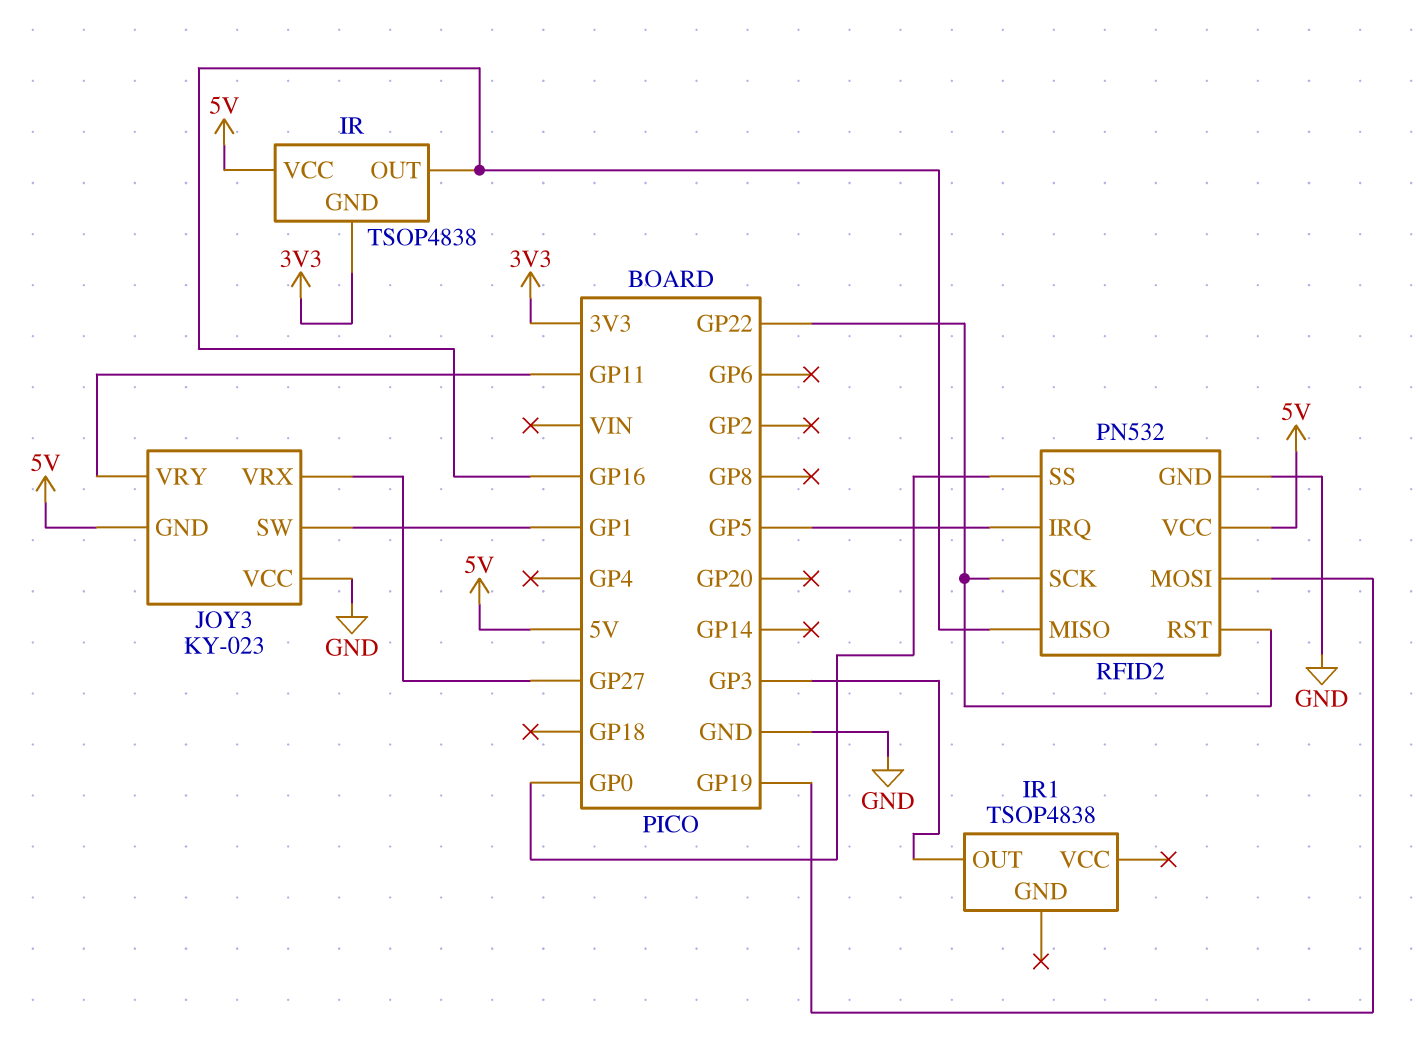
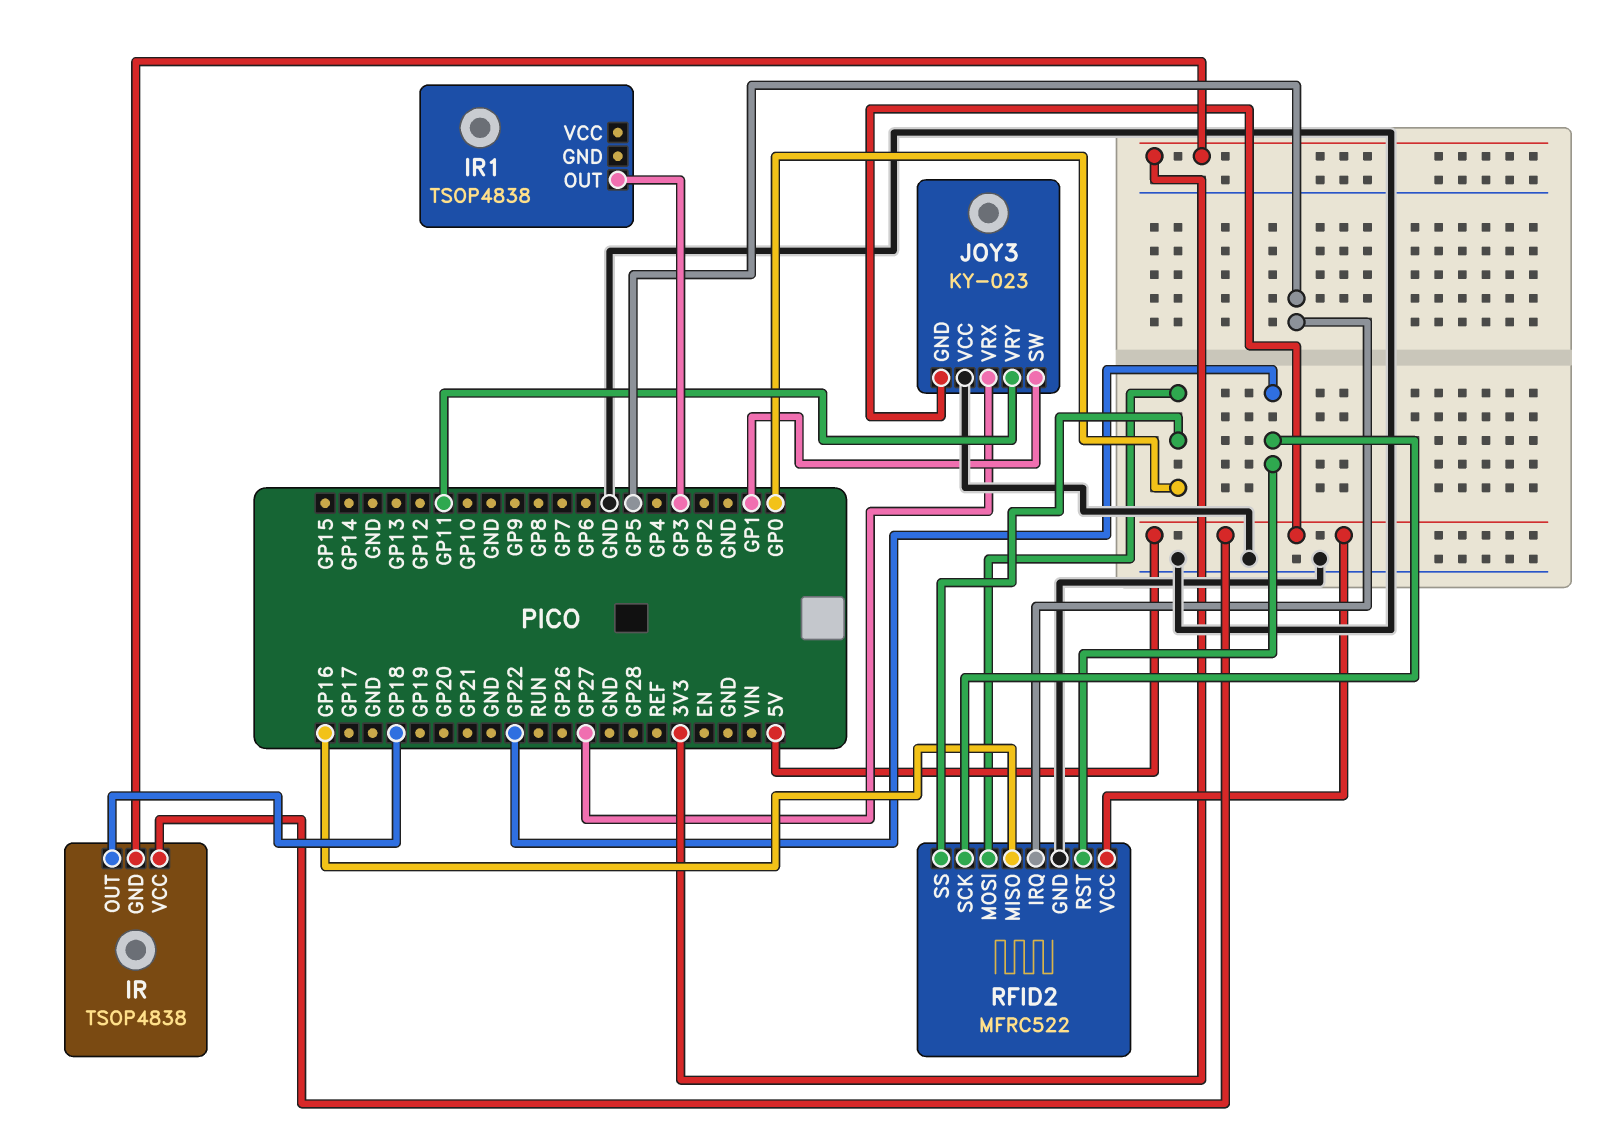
IR pin OUT: GP16 -> GP18
RFID2: PN532 -> MFRC522
RFID2 pin MOSI: GP19 -> GP0

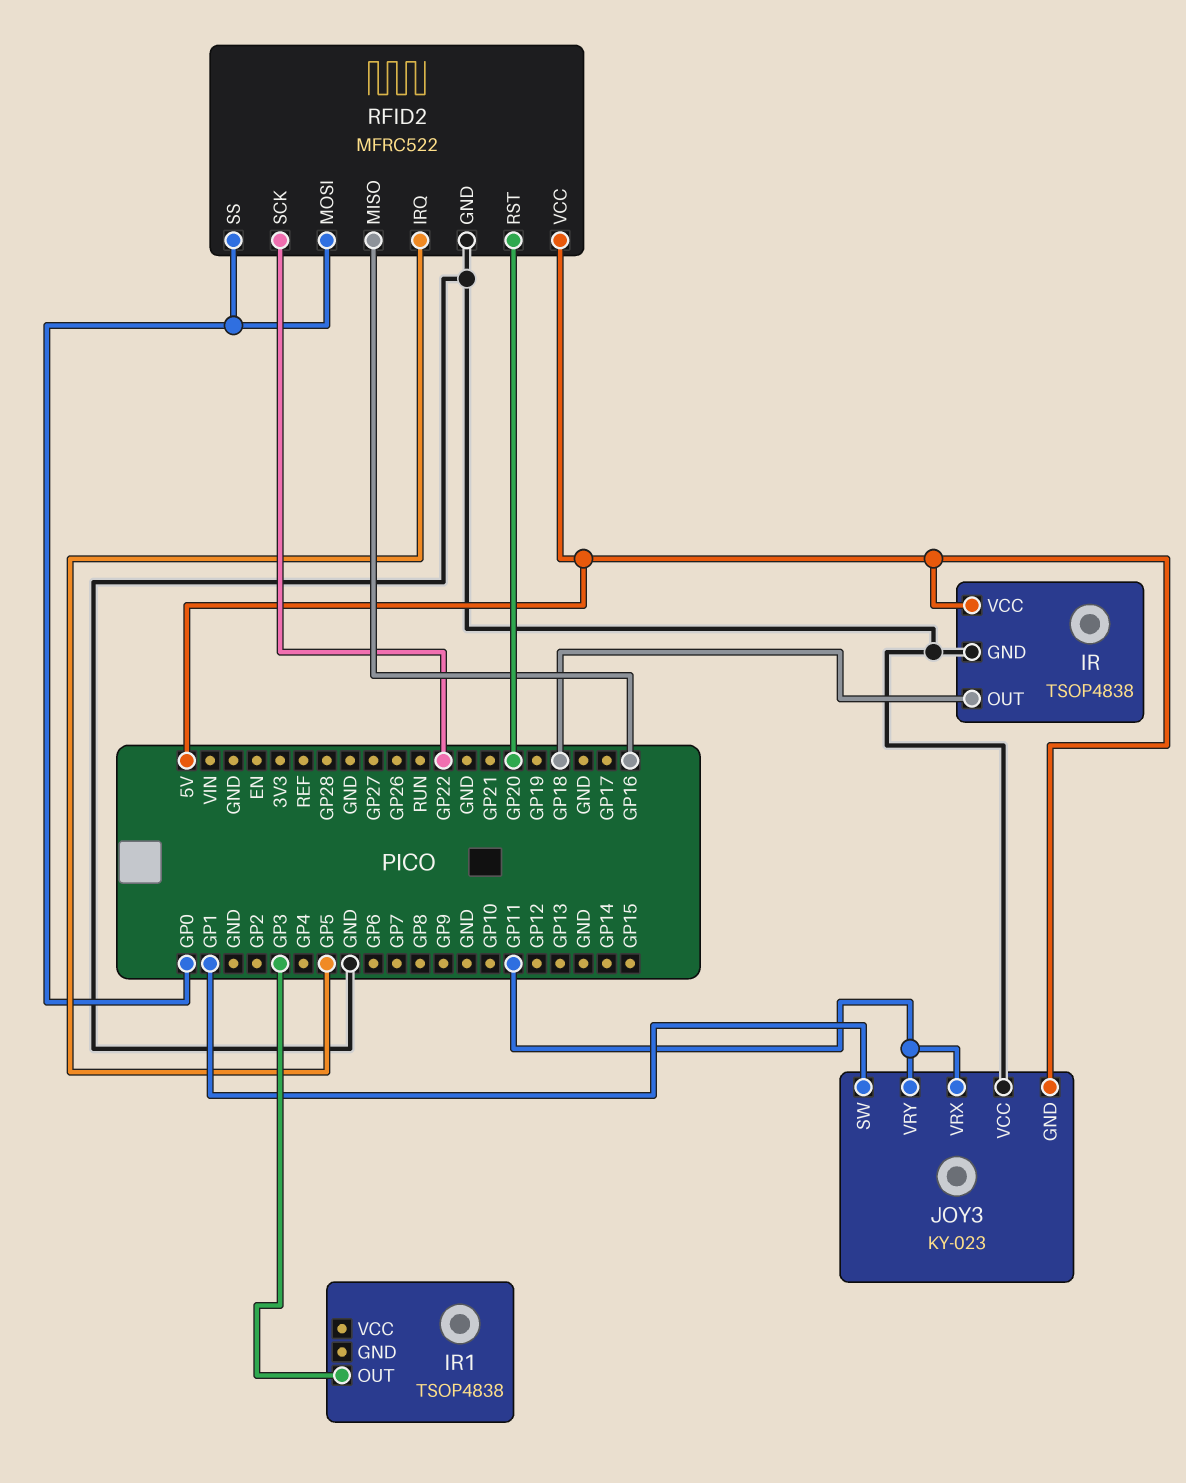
IR pin GND: 3V3 -> GND
JOY3 pin VRX: GP27 -> GP11
RFID2 pin RST: GP22 -> GP20

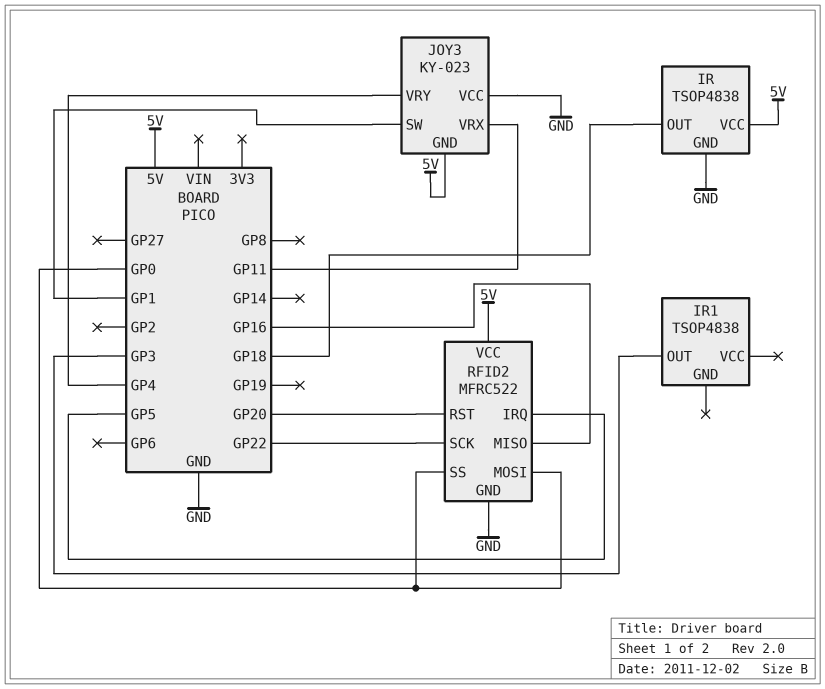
JOY3 pin VRY: GP11 -> GP4

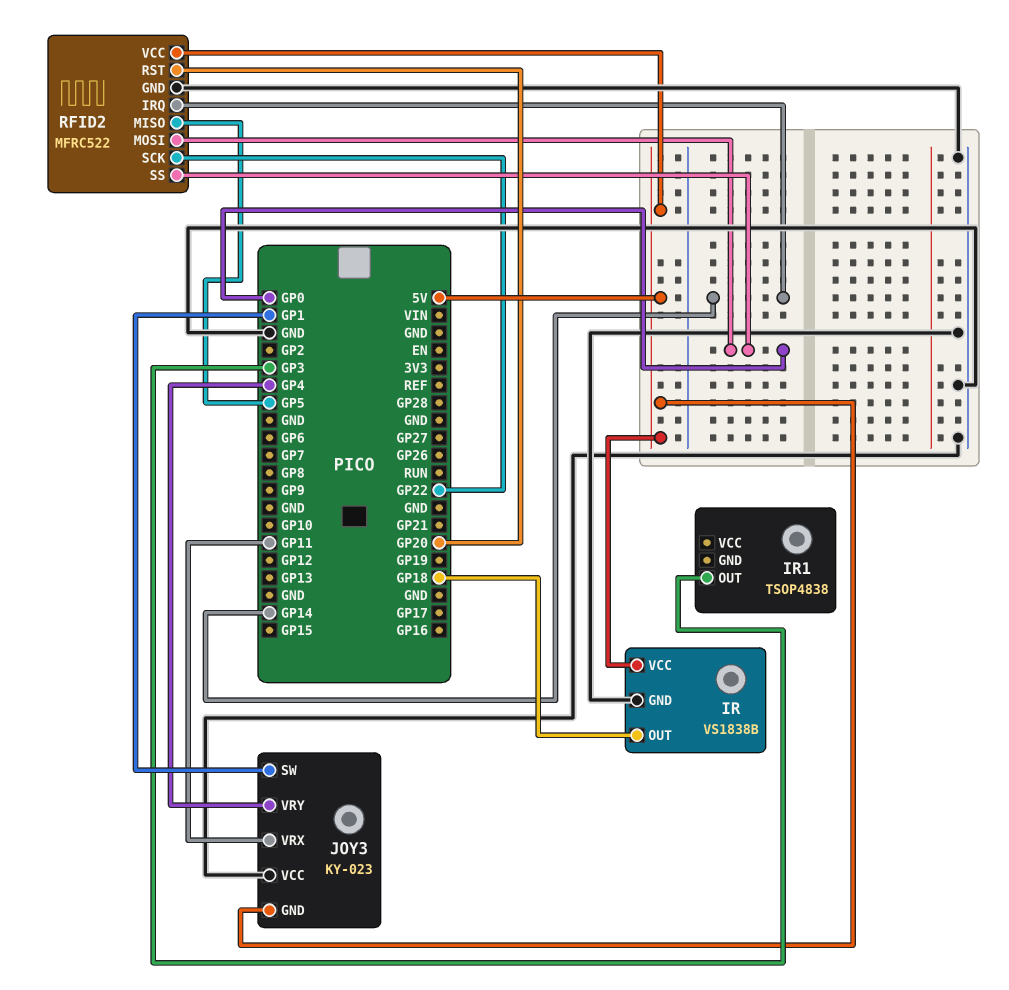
IR: TSOP4838 -> VS1838B
RFID2 pin IRQ: GP5 -> GP14
RFID2 pin MISO: GP16 -> GP5

